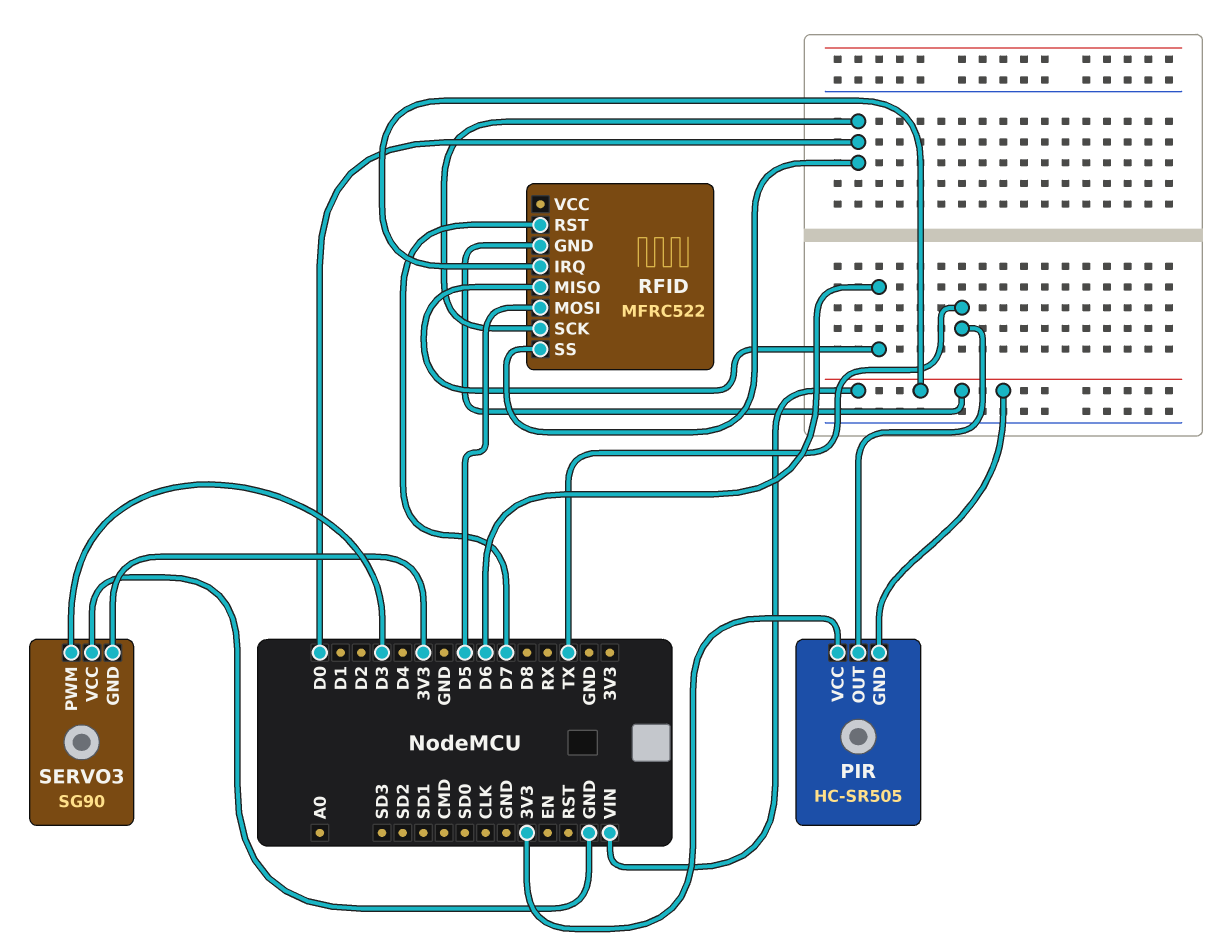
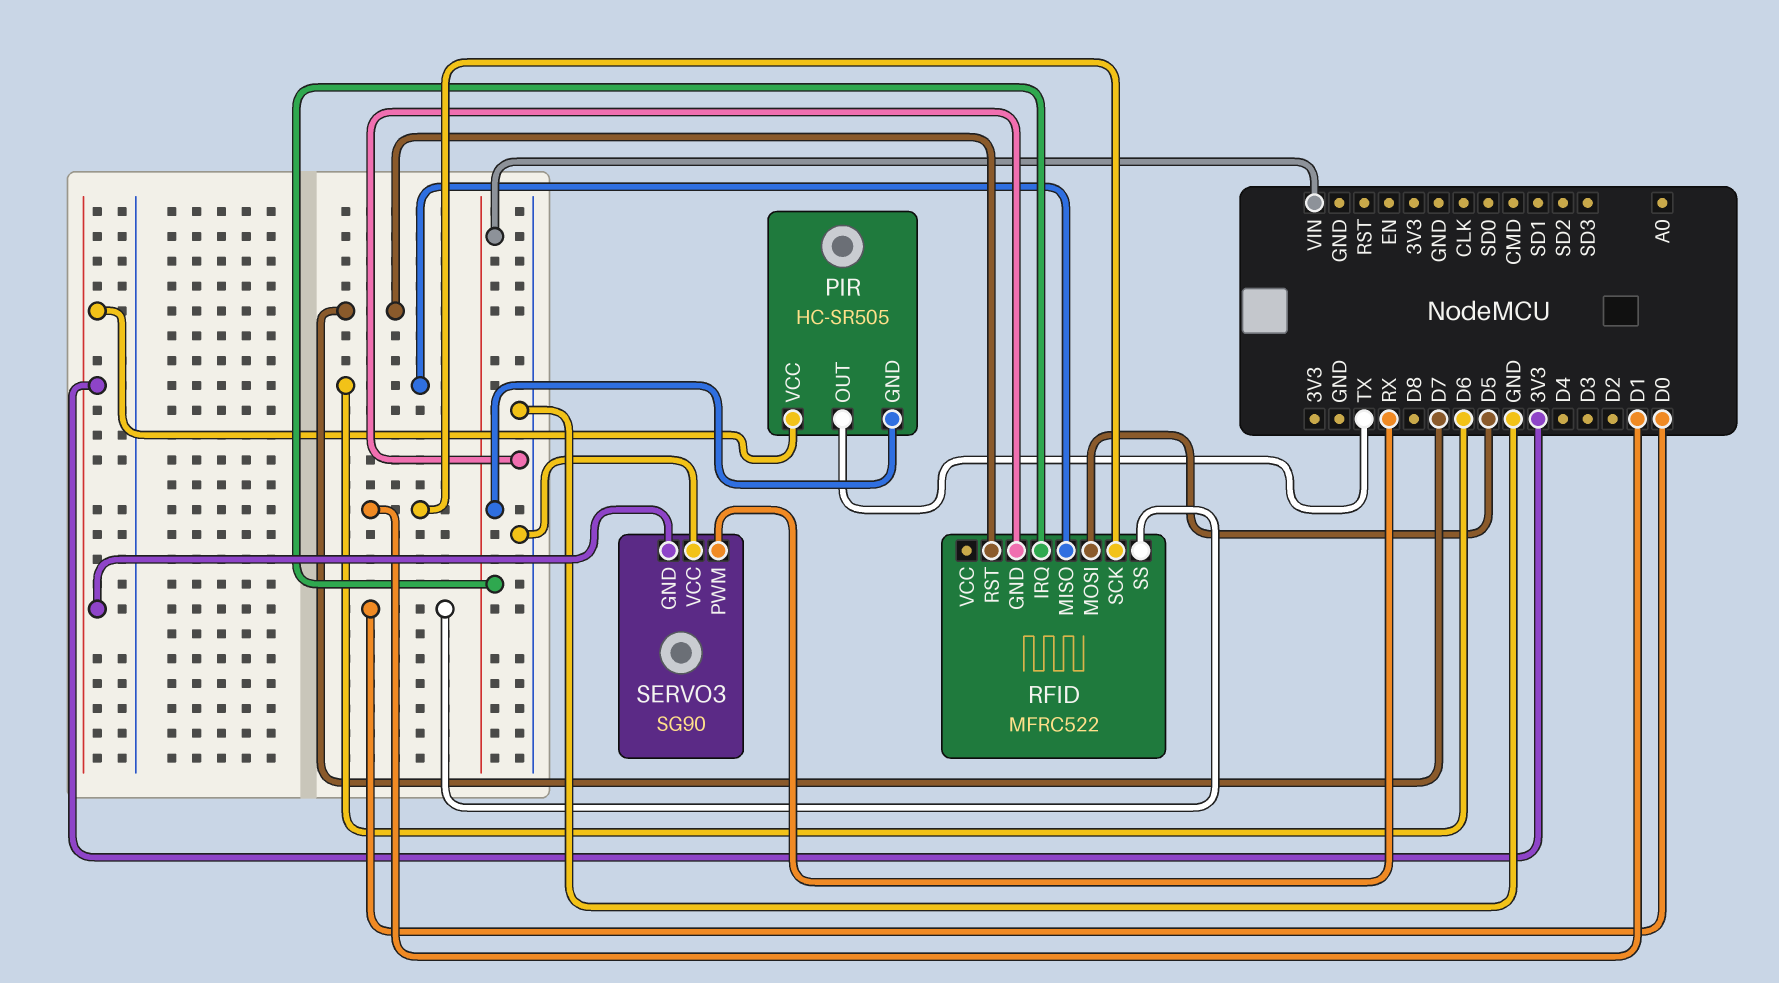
RFID pin GND: VIN -> GND
RFID pin SCK: D0 -> D1
SERVO3 pin PWM: D3 -> RX

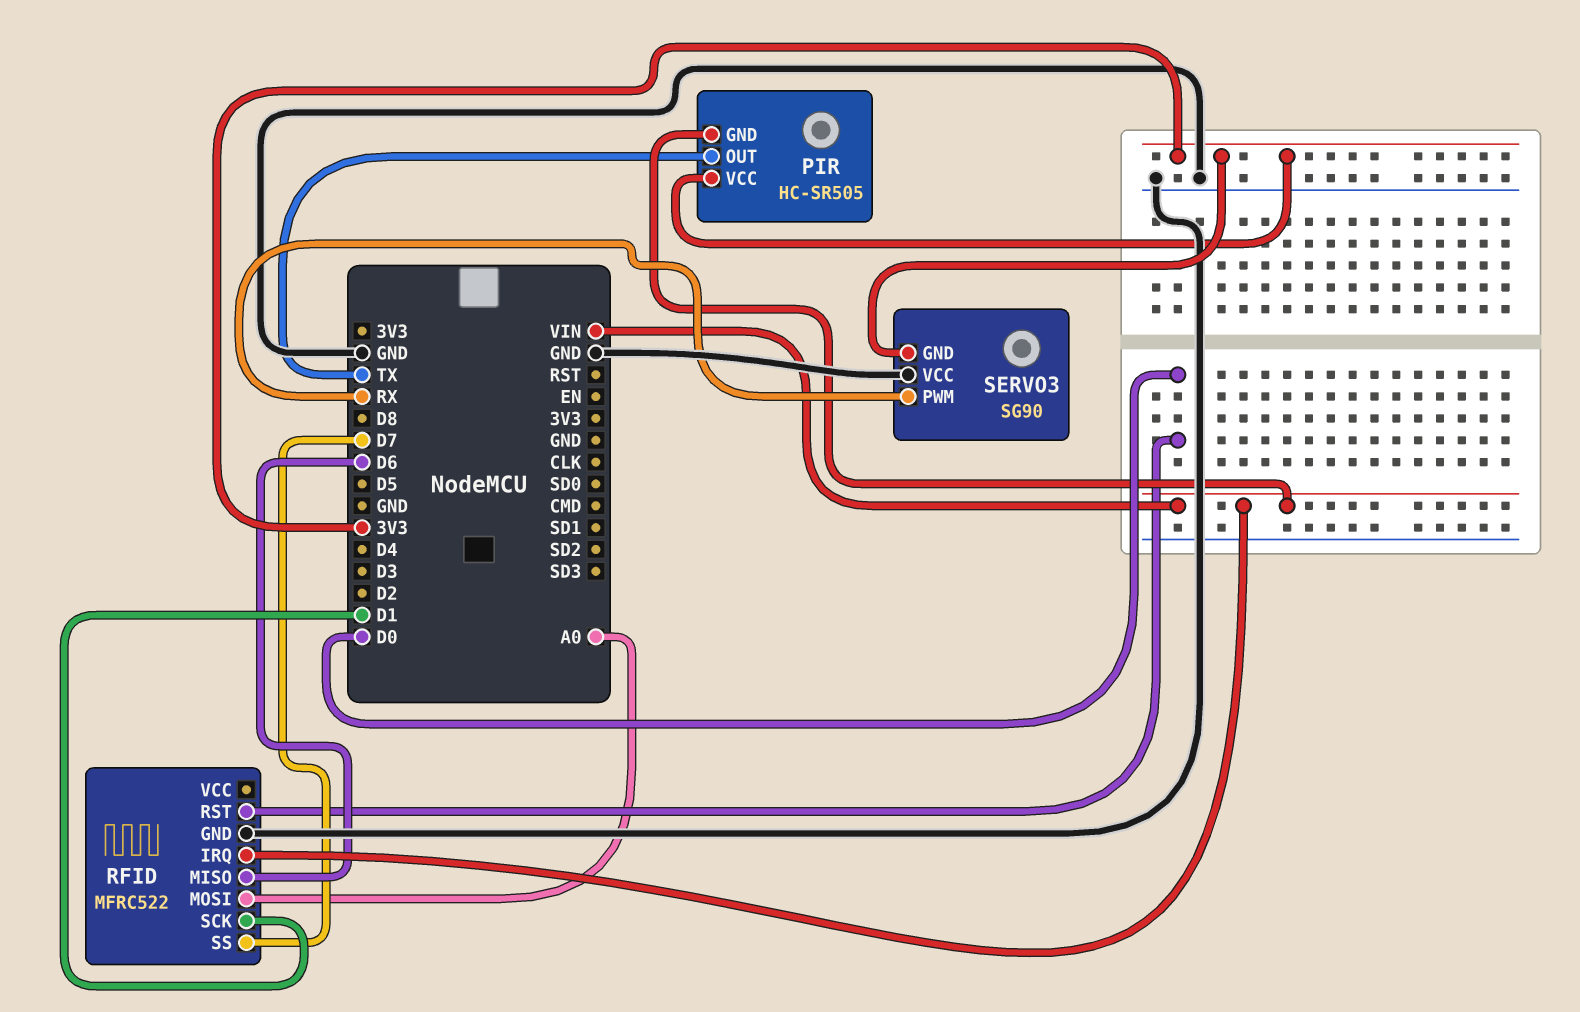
RFID pin MOSI: D5 -> A0
RFID pin RST: D7 -> D0
RFID pin SS: D0 -> D7

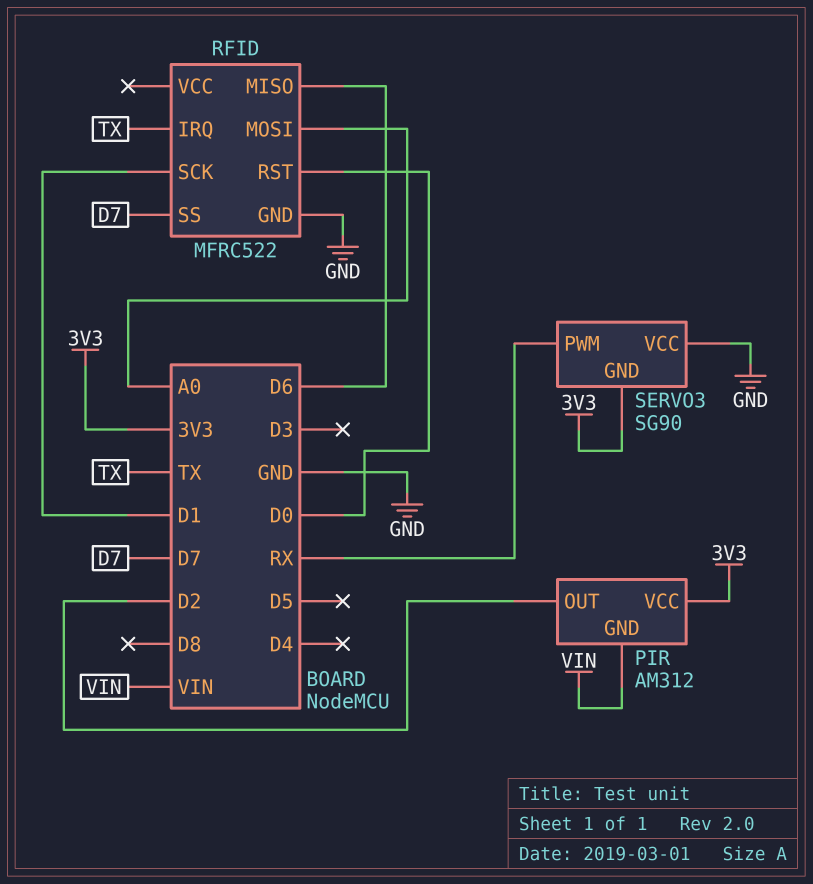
PIR: HC-SR505 -> AM312
PIR pin OUT: TX -> D2
RFID pin IRQ: VIN -> TX

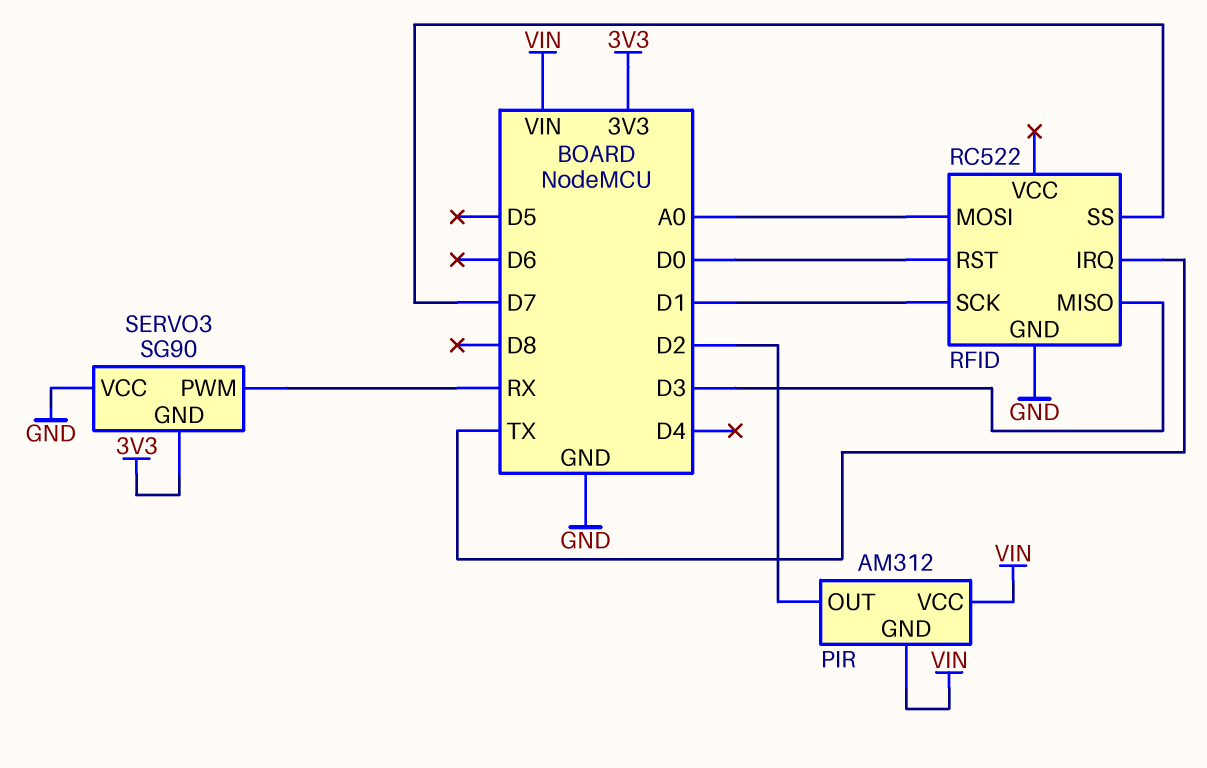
PIR pin VCC: 3V3 -> VIN
RFID: MFRC522 -> RC522
RFID pin MISO: D6 -> D3

